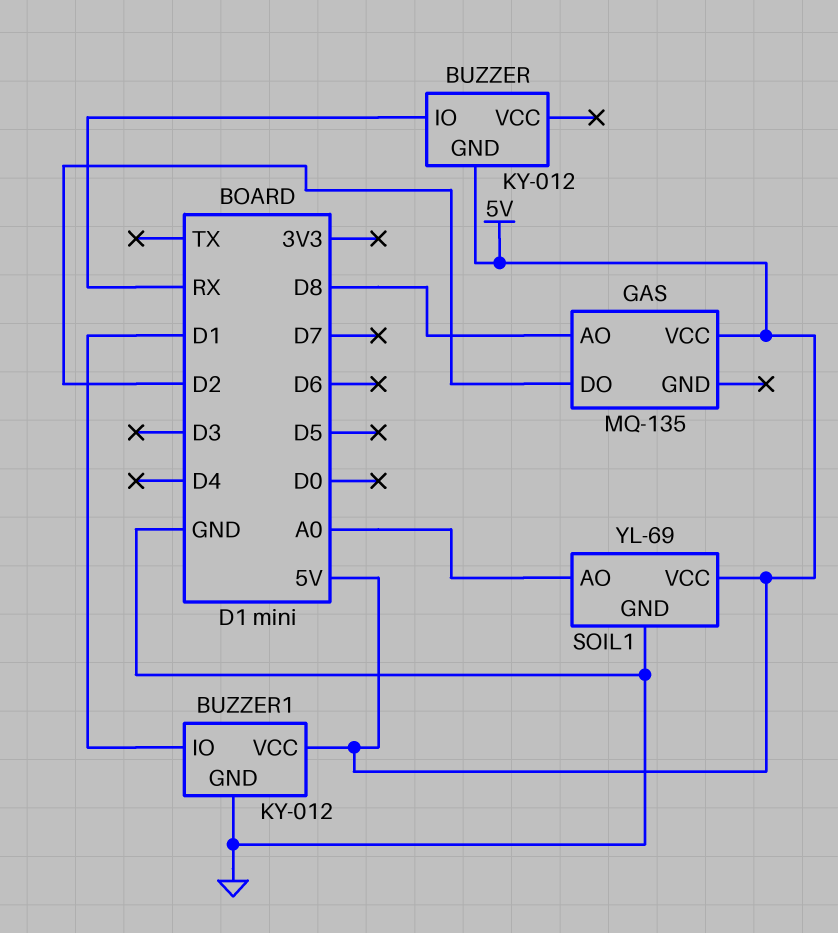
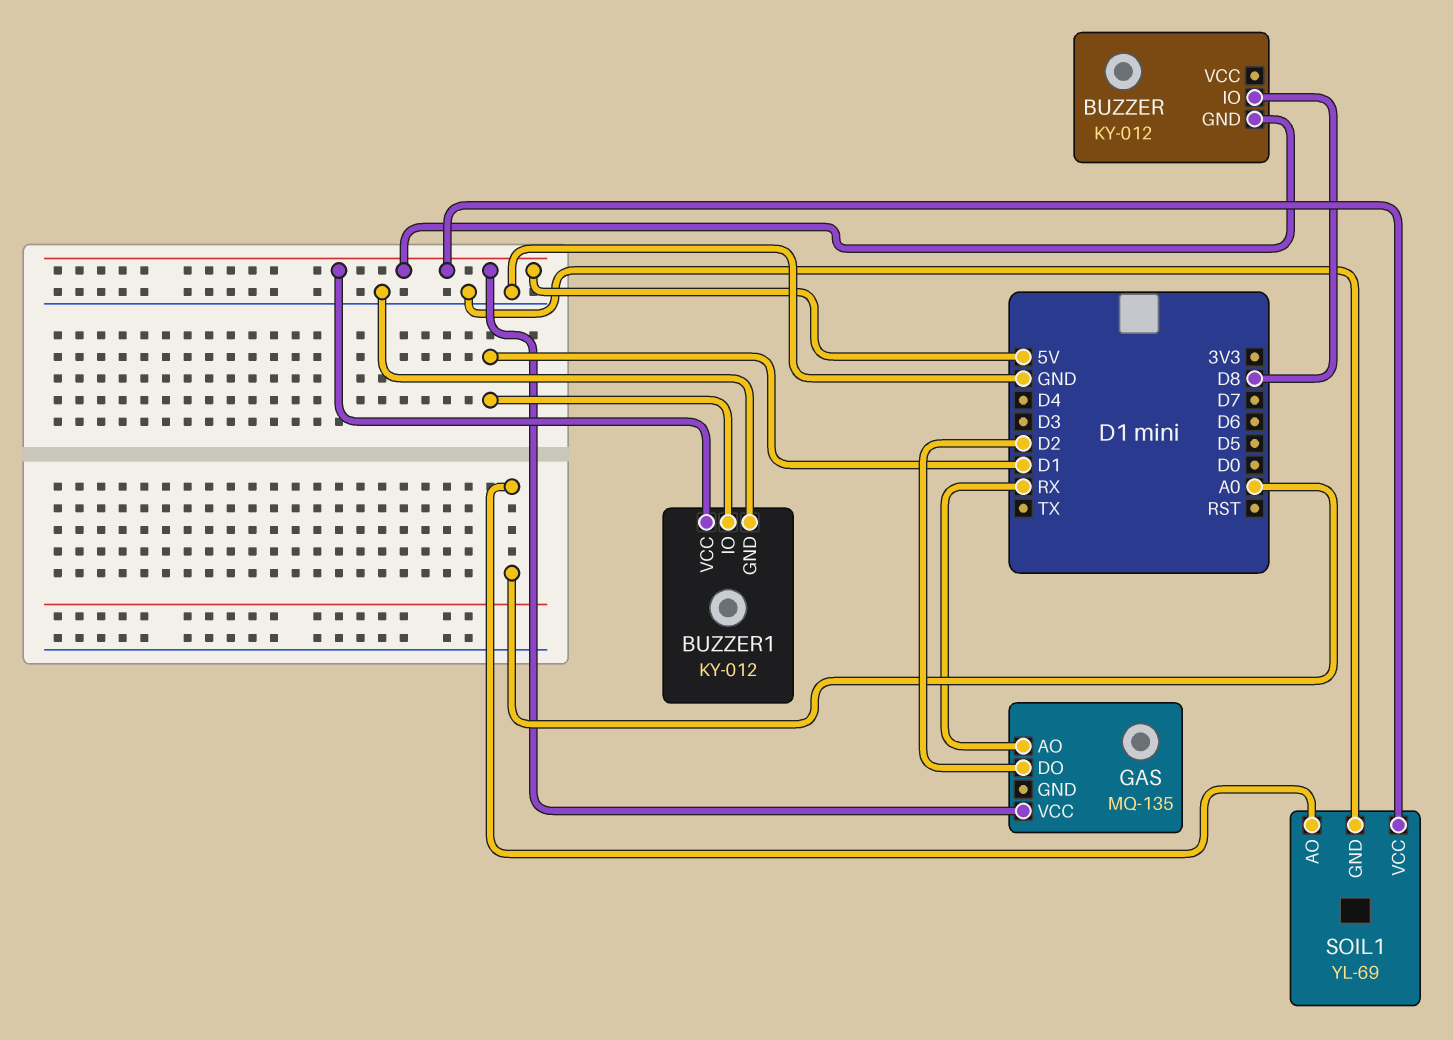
BUZZER pin IO: RX -> D8
GAS pin AO: D8 -> RX

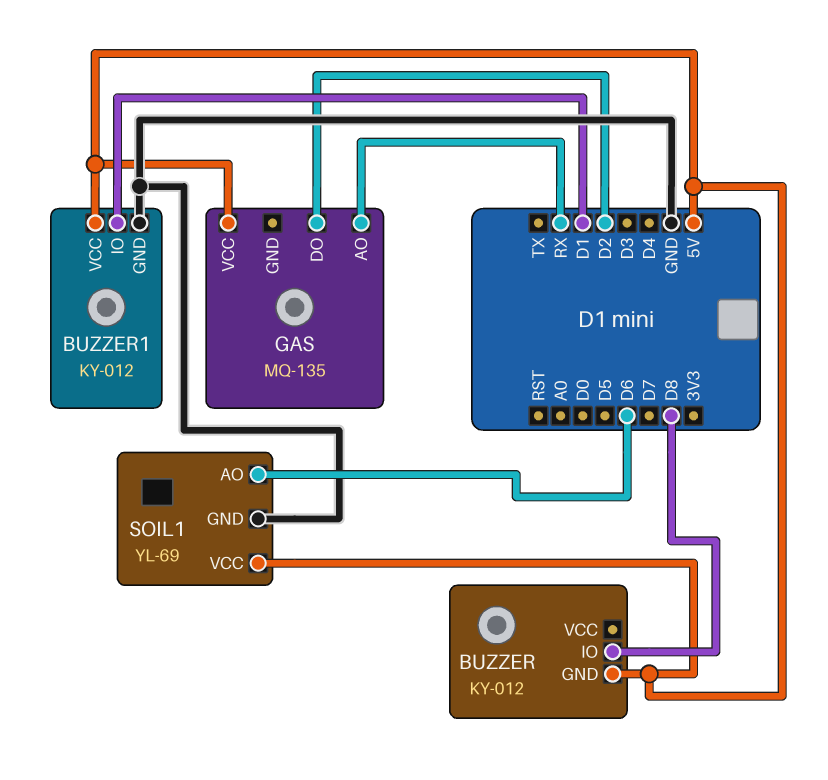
SOIL1 pin AO: A0 -> D6

